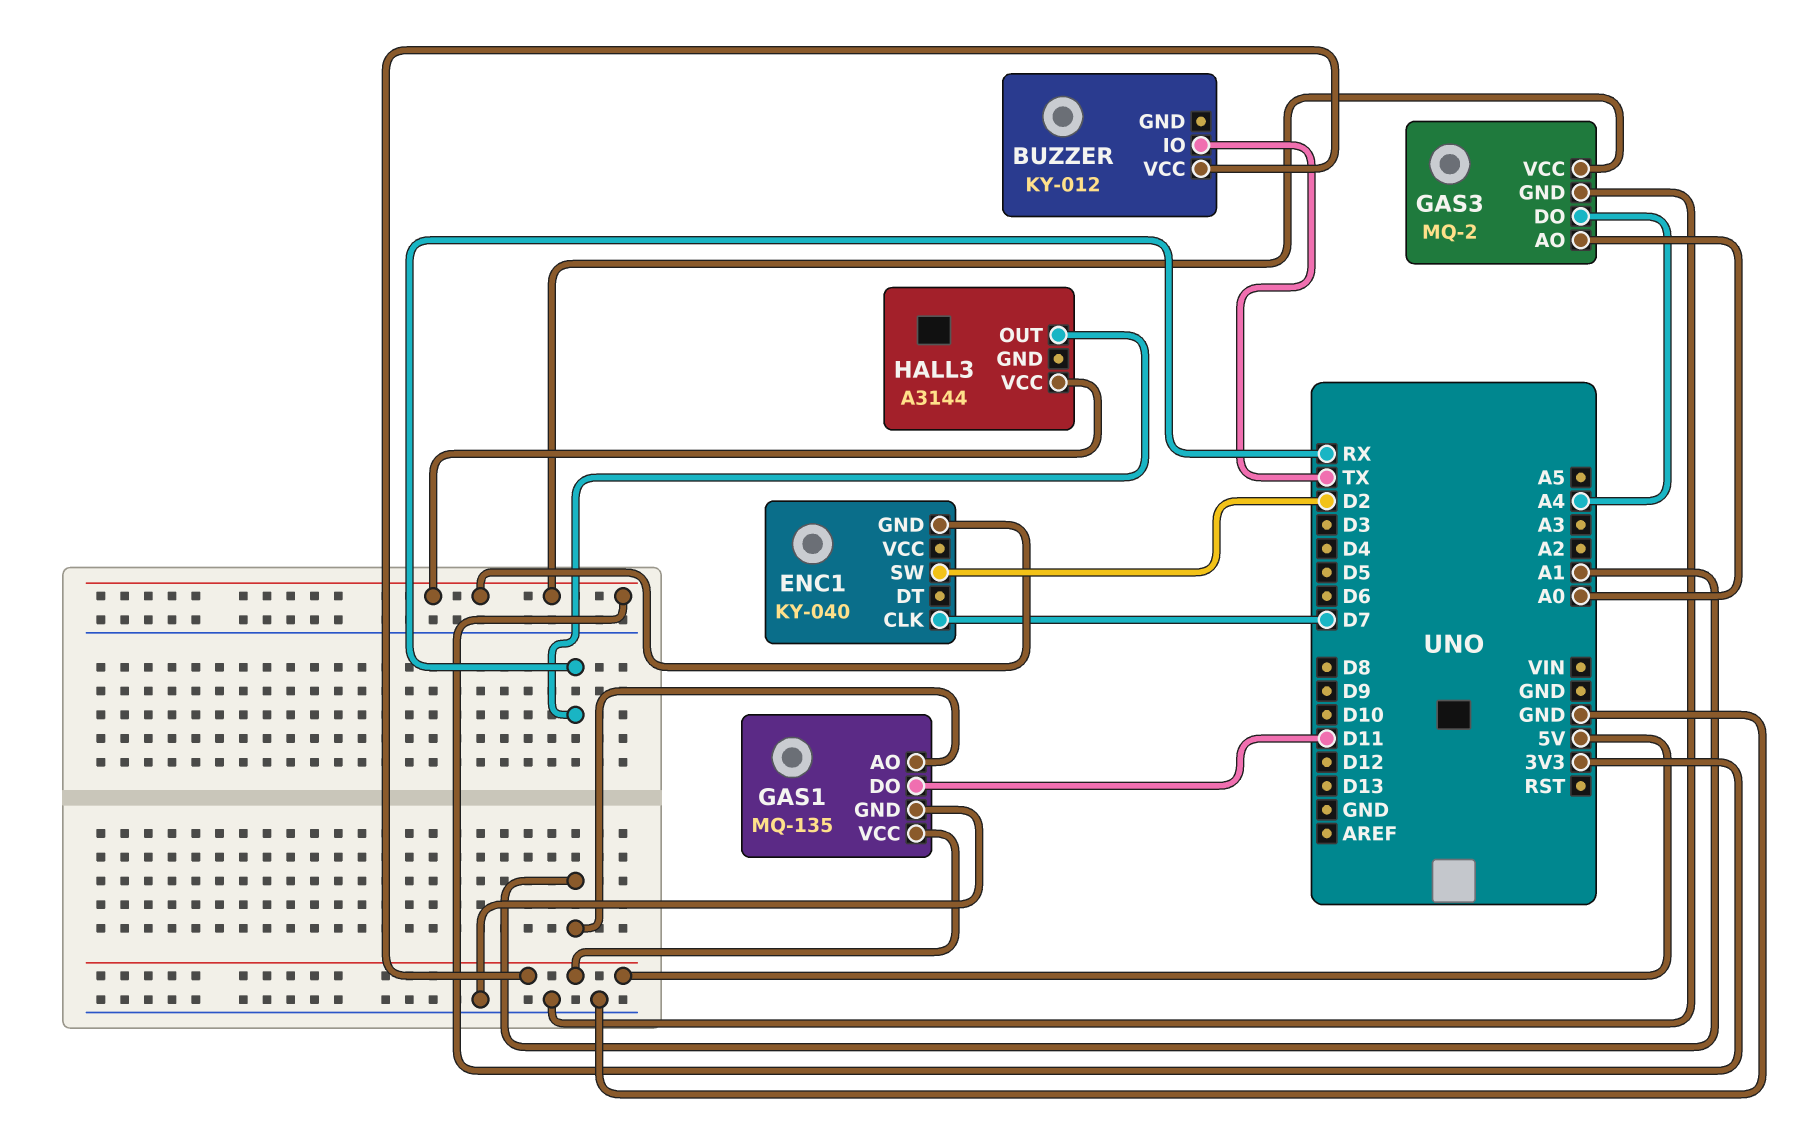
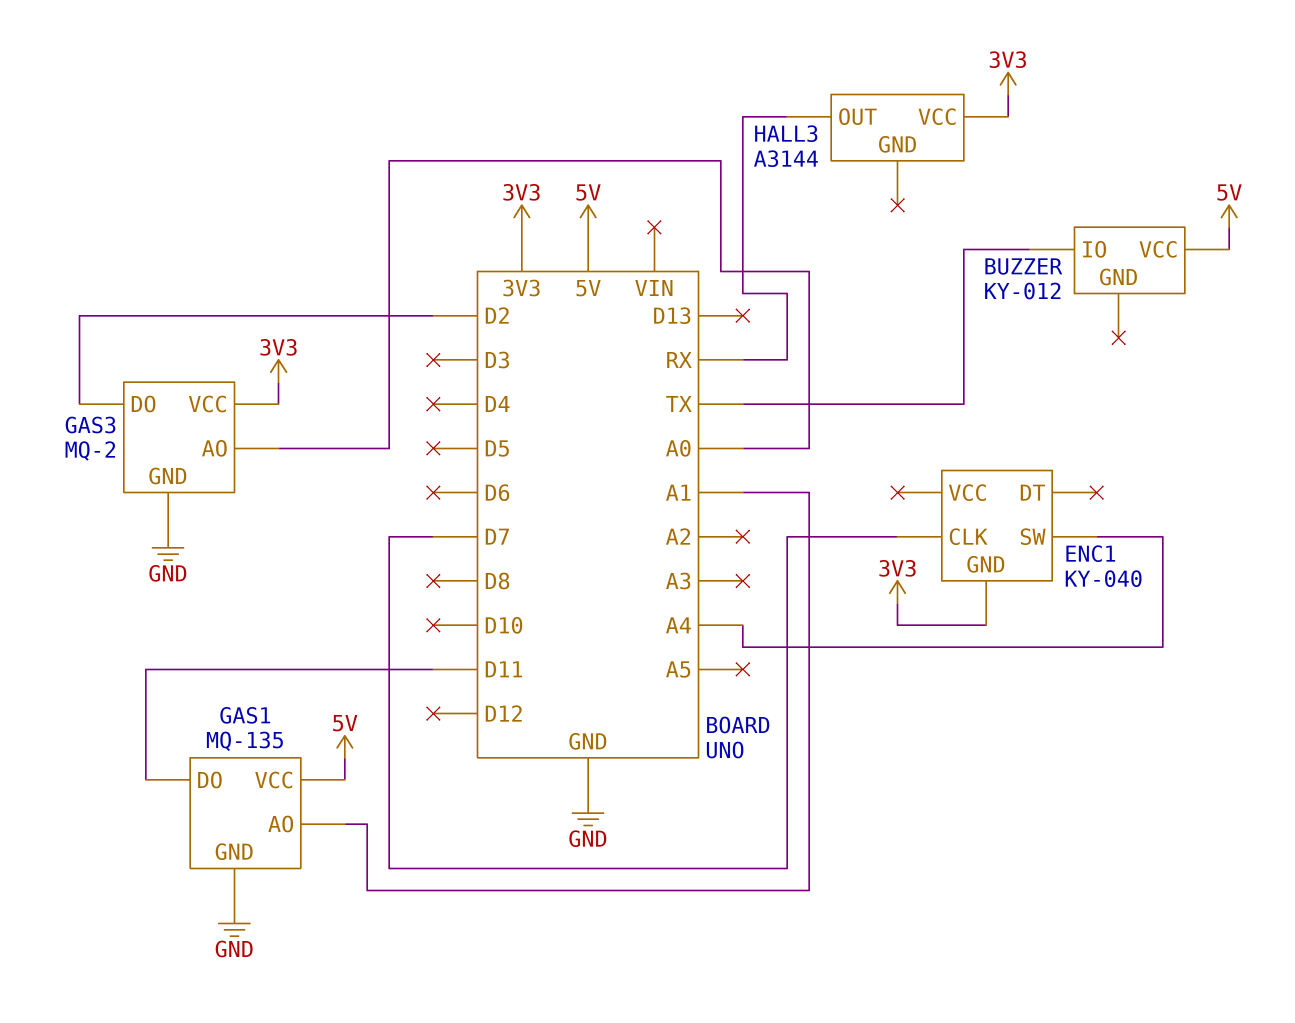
ENC1 pin SW: D2 -> A4
GAS3 pin DO: A4 -> D2

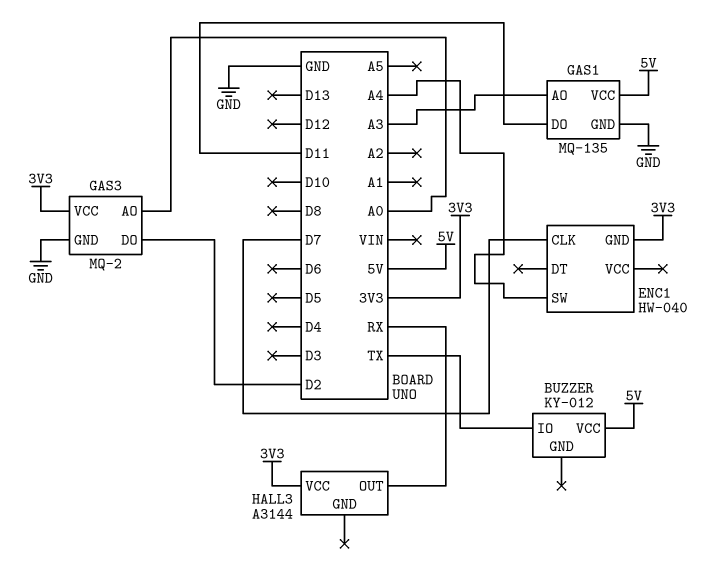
ENC1: KY-040 -> HW-040
GAS1 pin AO: A1 -> A3

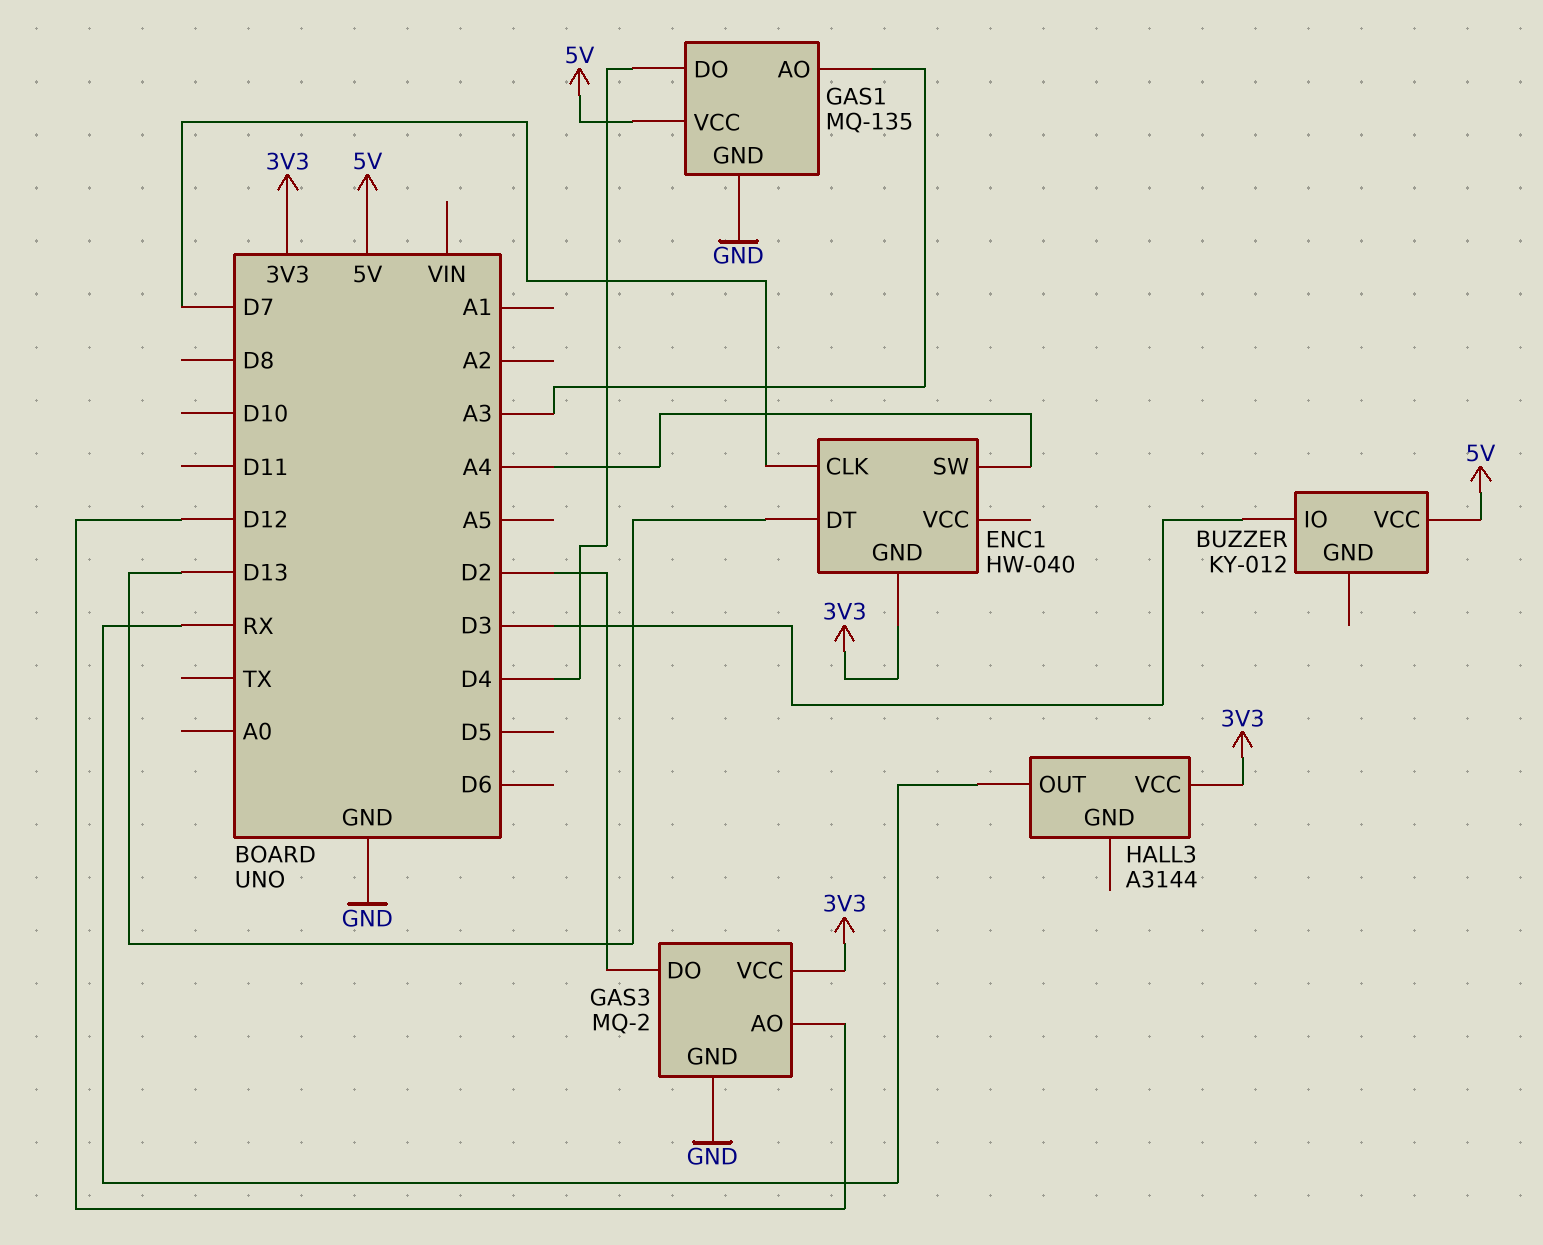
BUZZER pin IO: TX -> D3
ENC1 pin DT: none -> D13
GAS1 pin DO: D11 -> D4
GAS3 pin AO: A0 -> D12

